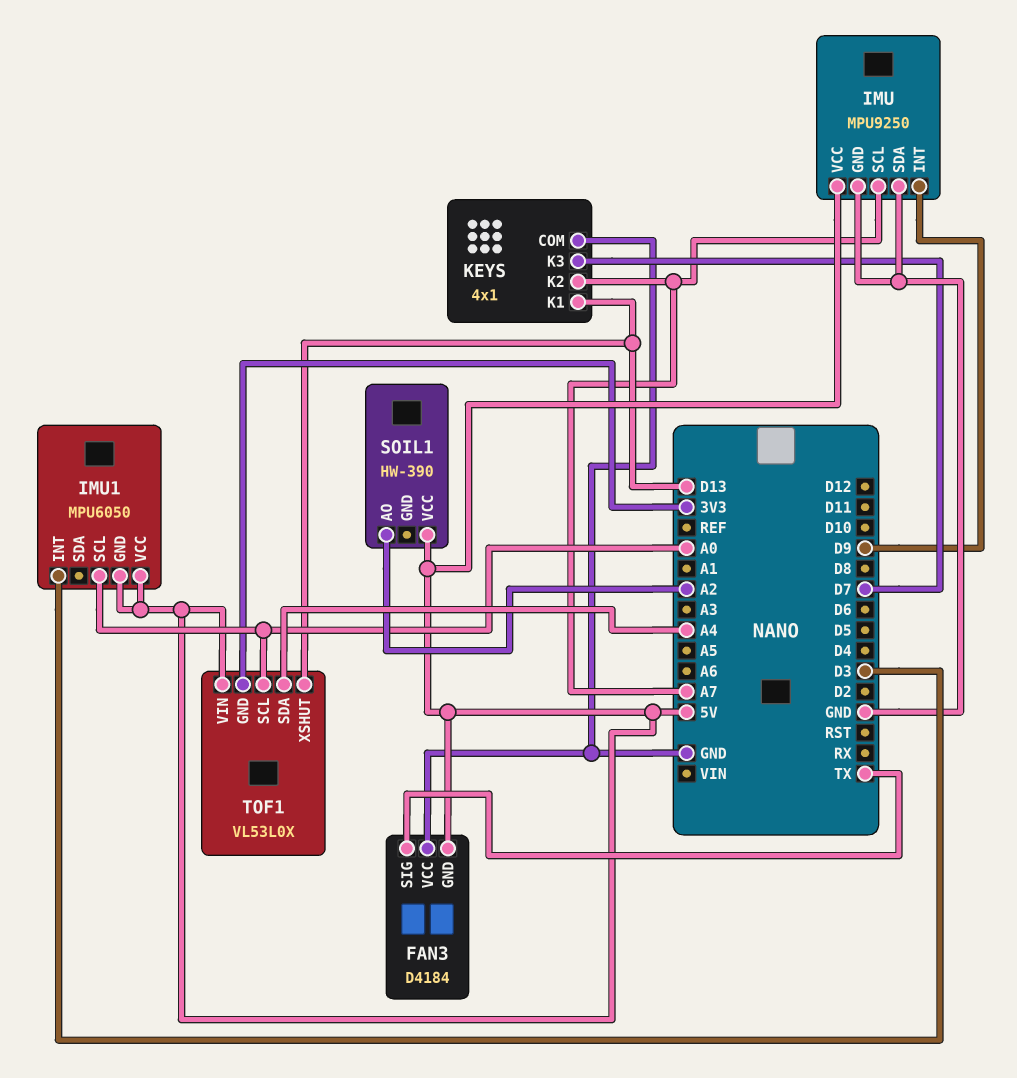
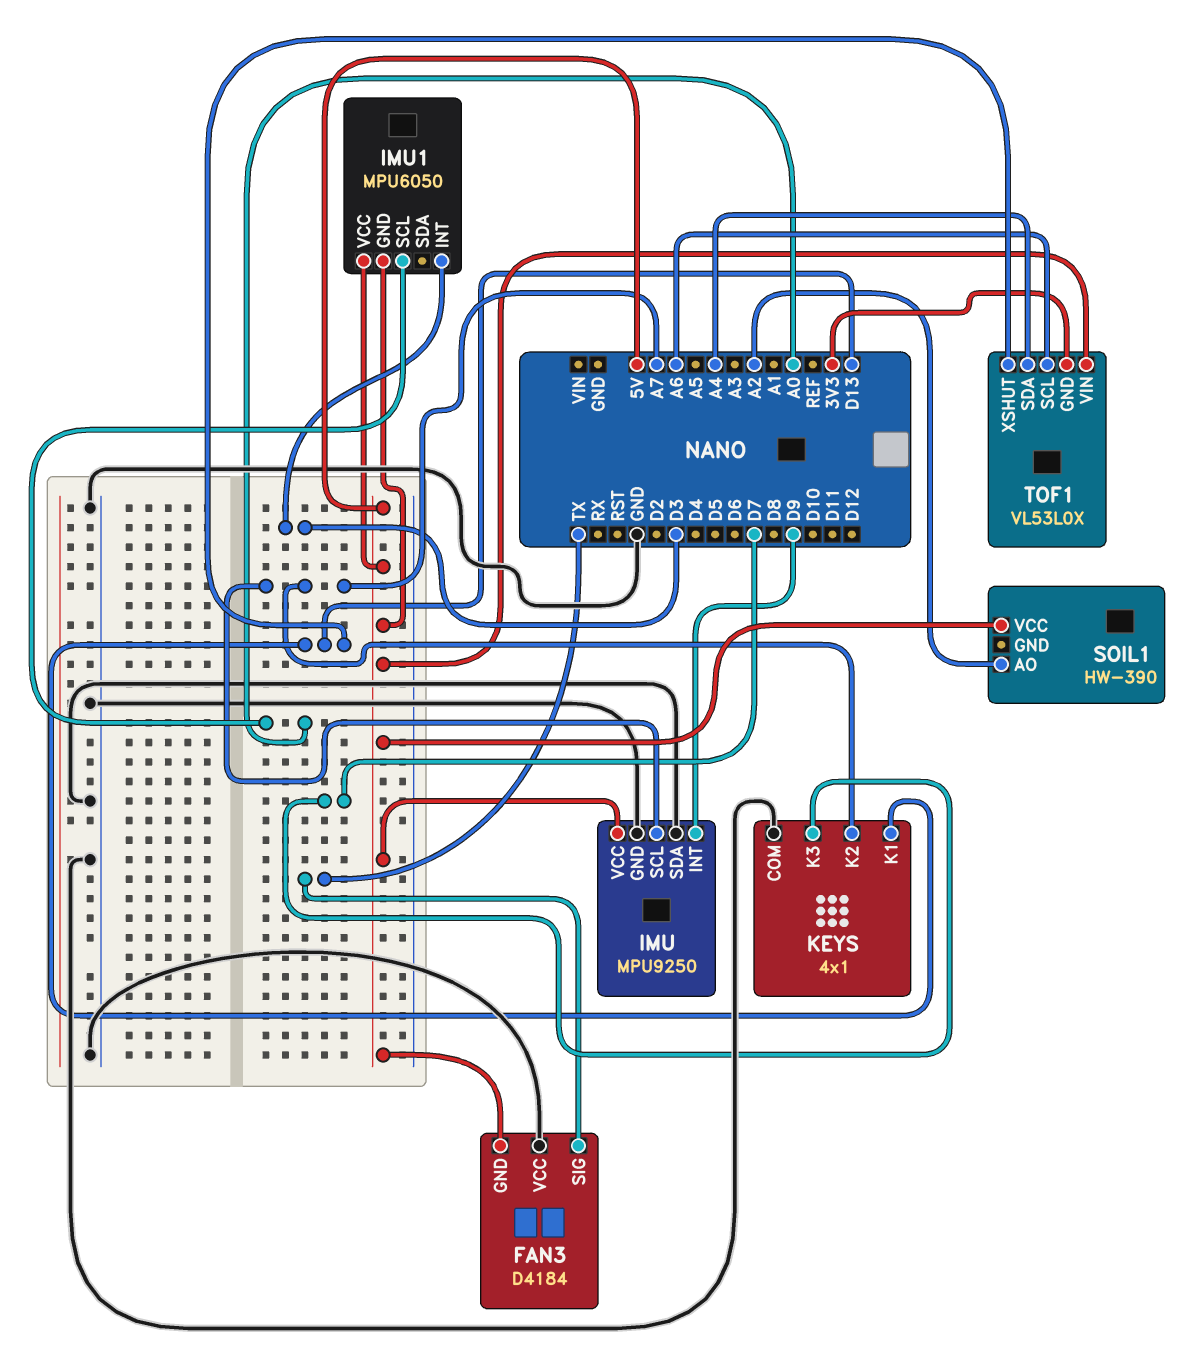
TOF1 pin SCL: A0 -> A6

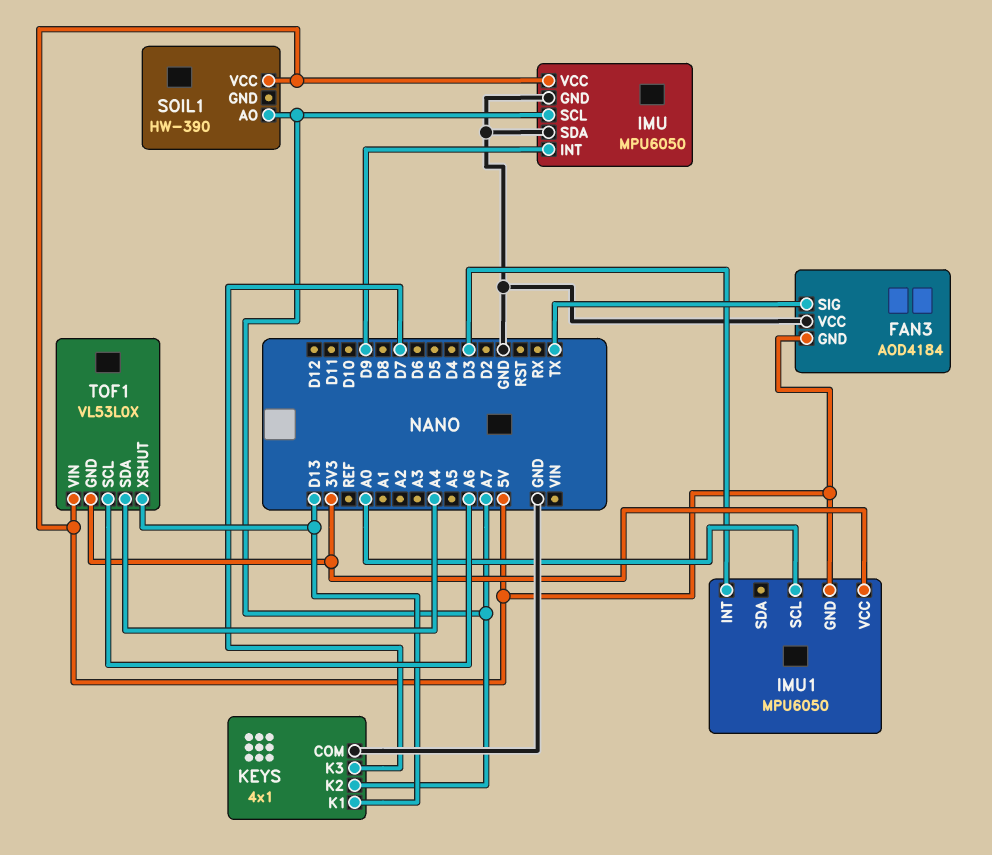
FAN3: D4184 -> AOD4184
IMU: MPU9250 -> MPU6050
IMU1 pin VCC: 5V -> 3V3
SOIL1 pin AO: A2 -> A7

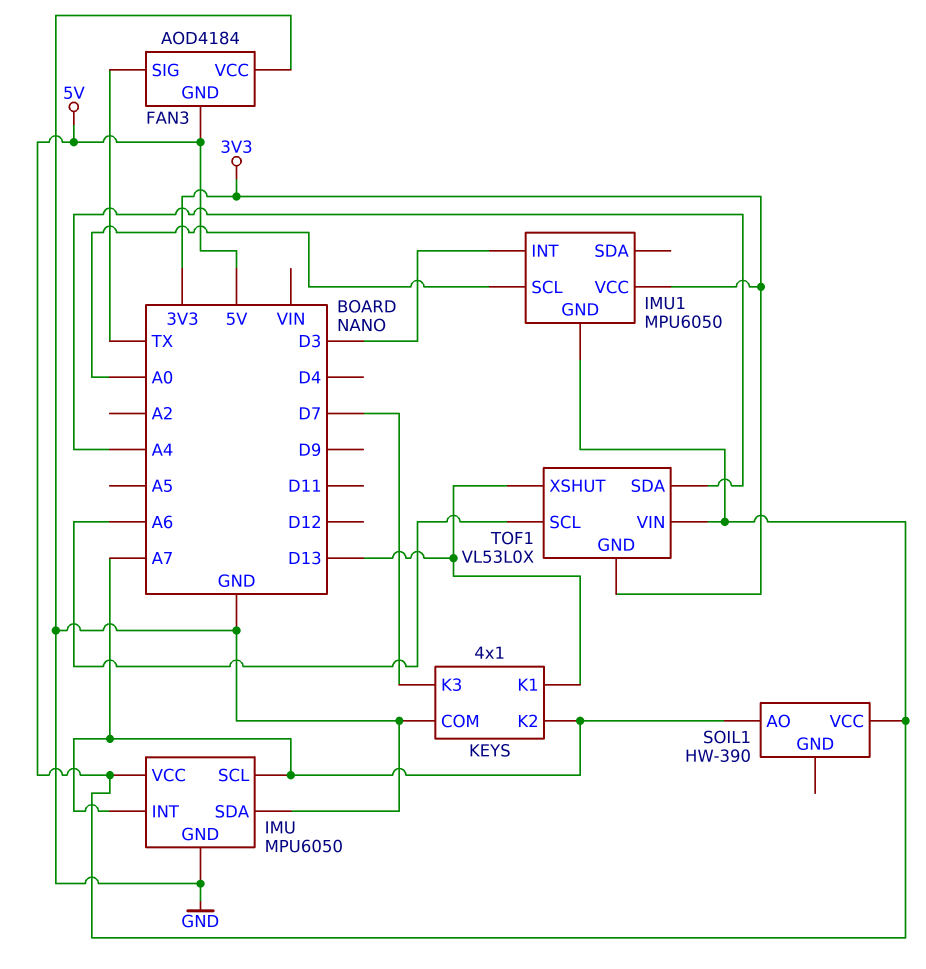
IMU pin INT: D9 -> A7

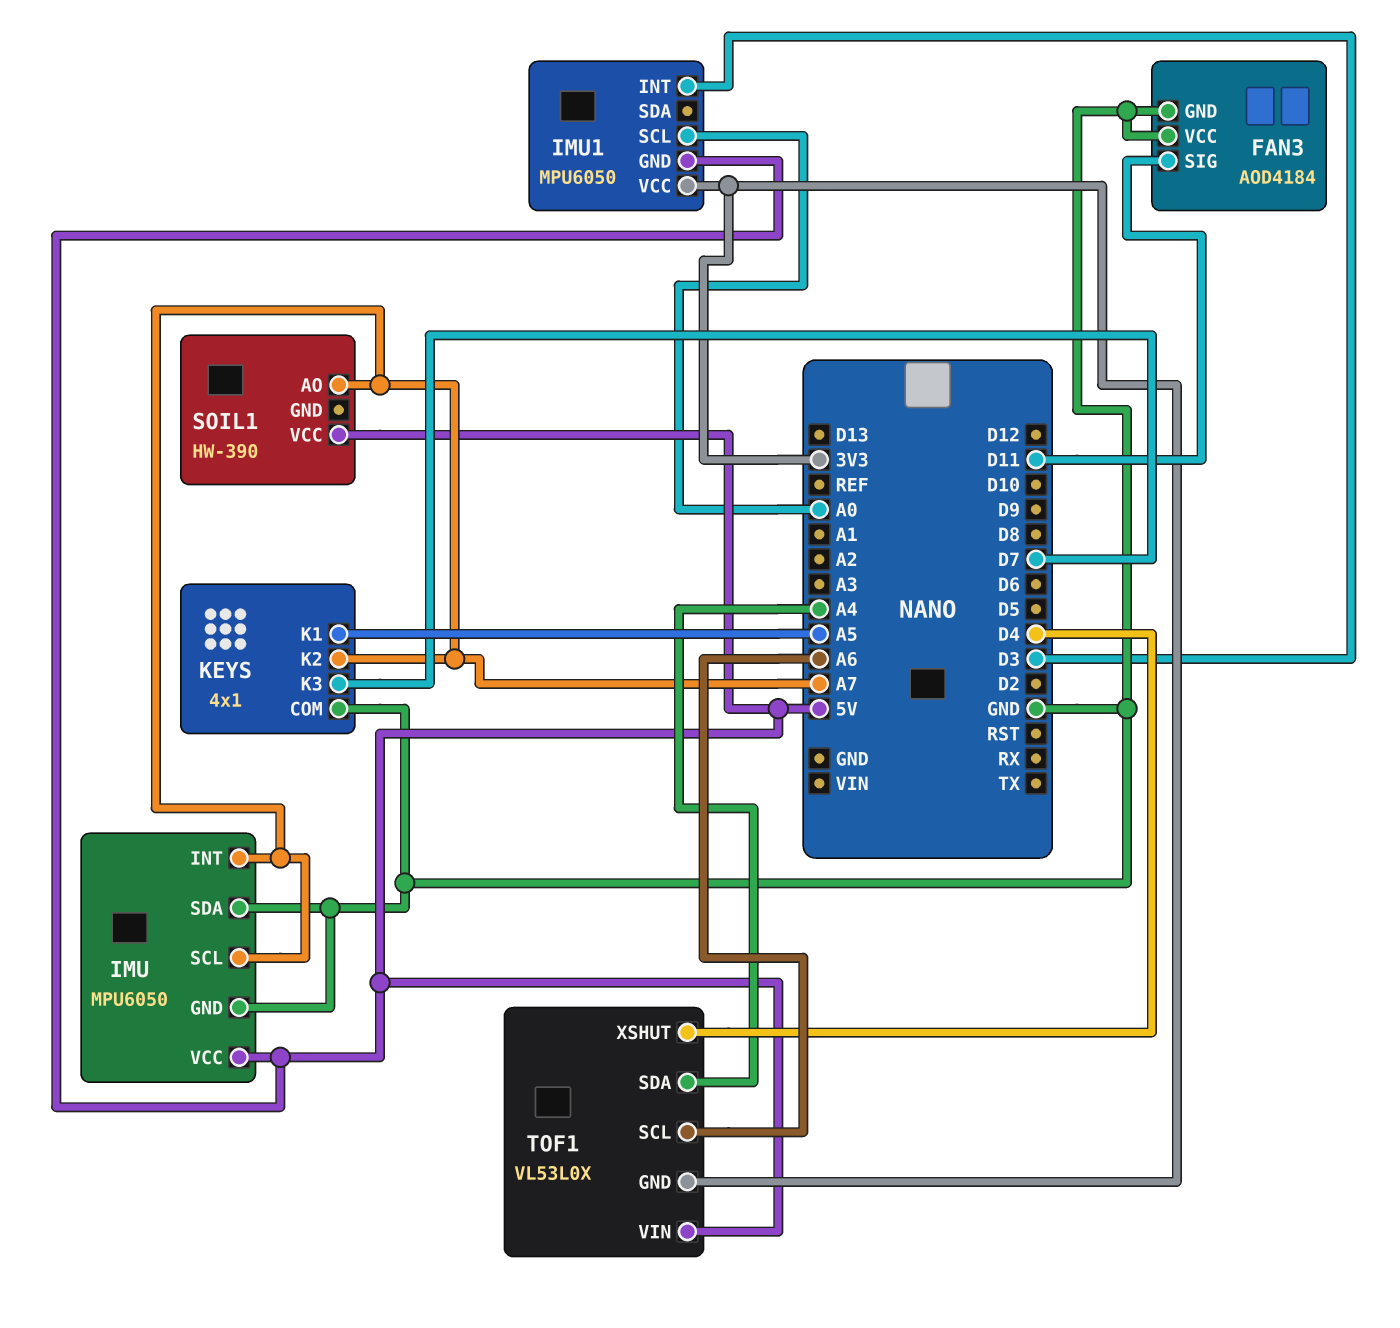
FAN3 pin GND: 5V -> GND
FAN3 pin SIG: TX -> D11
KEYS pin K1: D13 -> A5
TOF1 pin XSHUT: D13 -> D4

